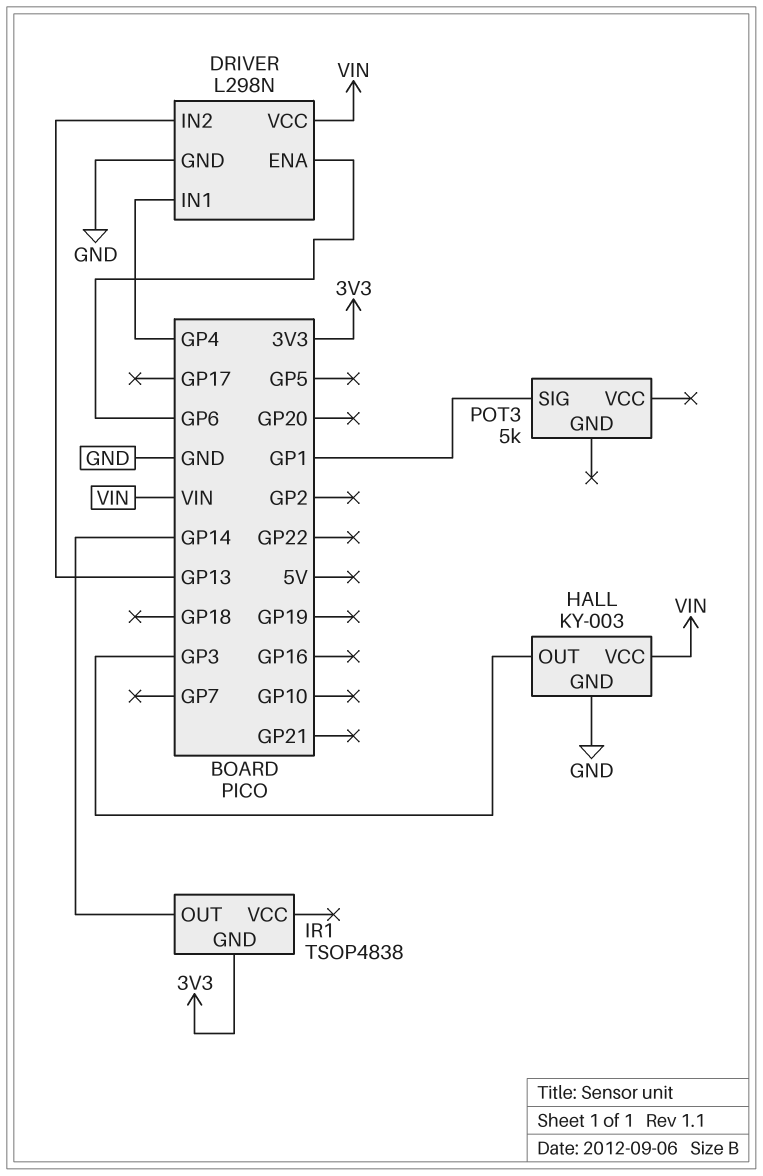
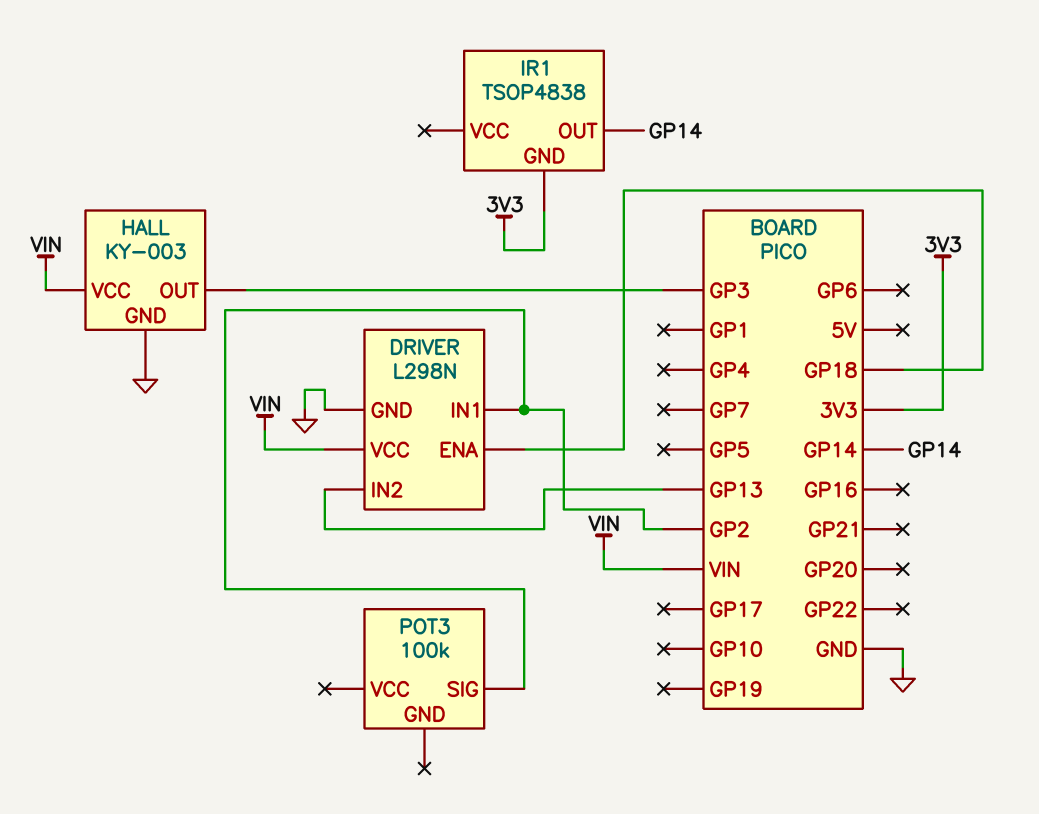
DRIVER pin ENA: GP6 -> GP18
DRIVER pin IN1: GP4 -> GP2
POT3: 5k -> 100k
POT3 pin SIG: GP1 -> GP2

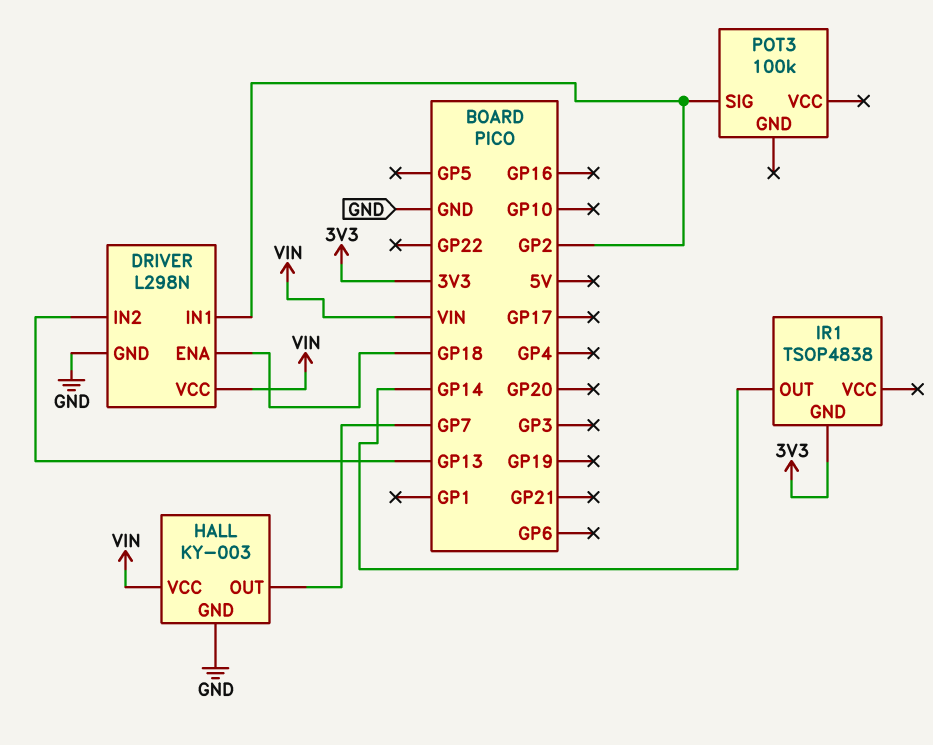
HALL pin OUT: GP3 -> GP7

